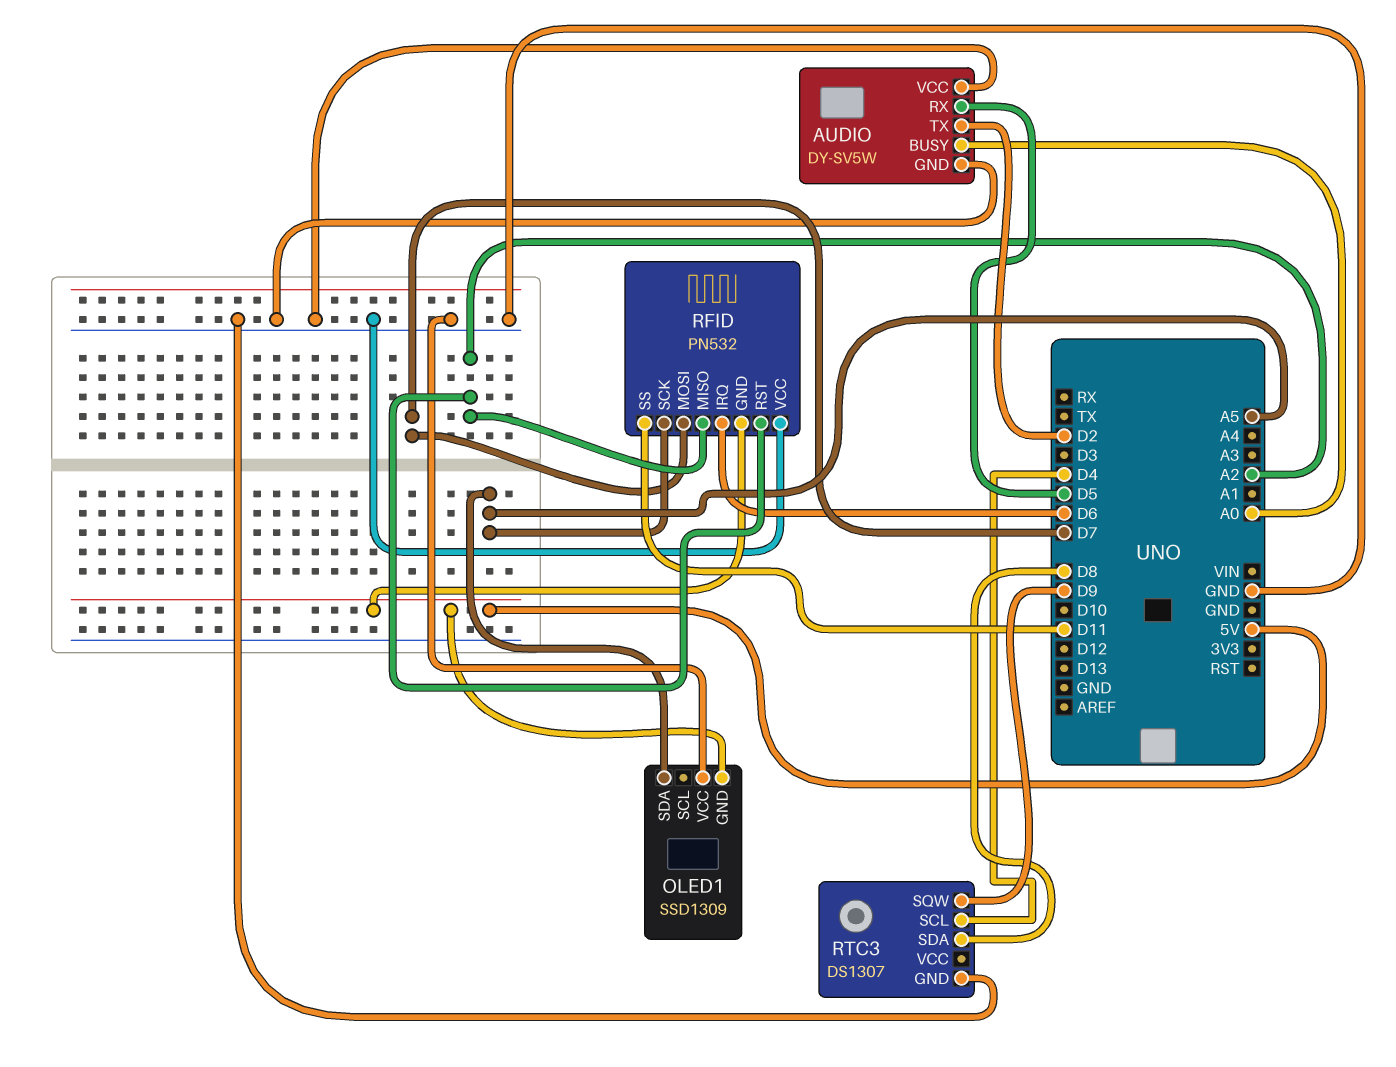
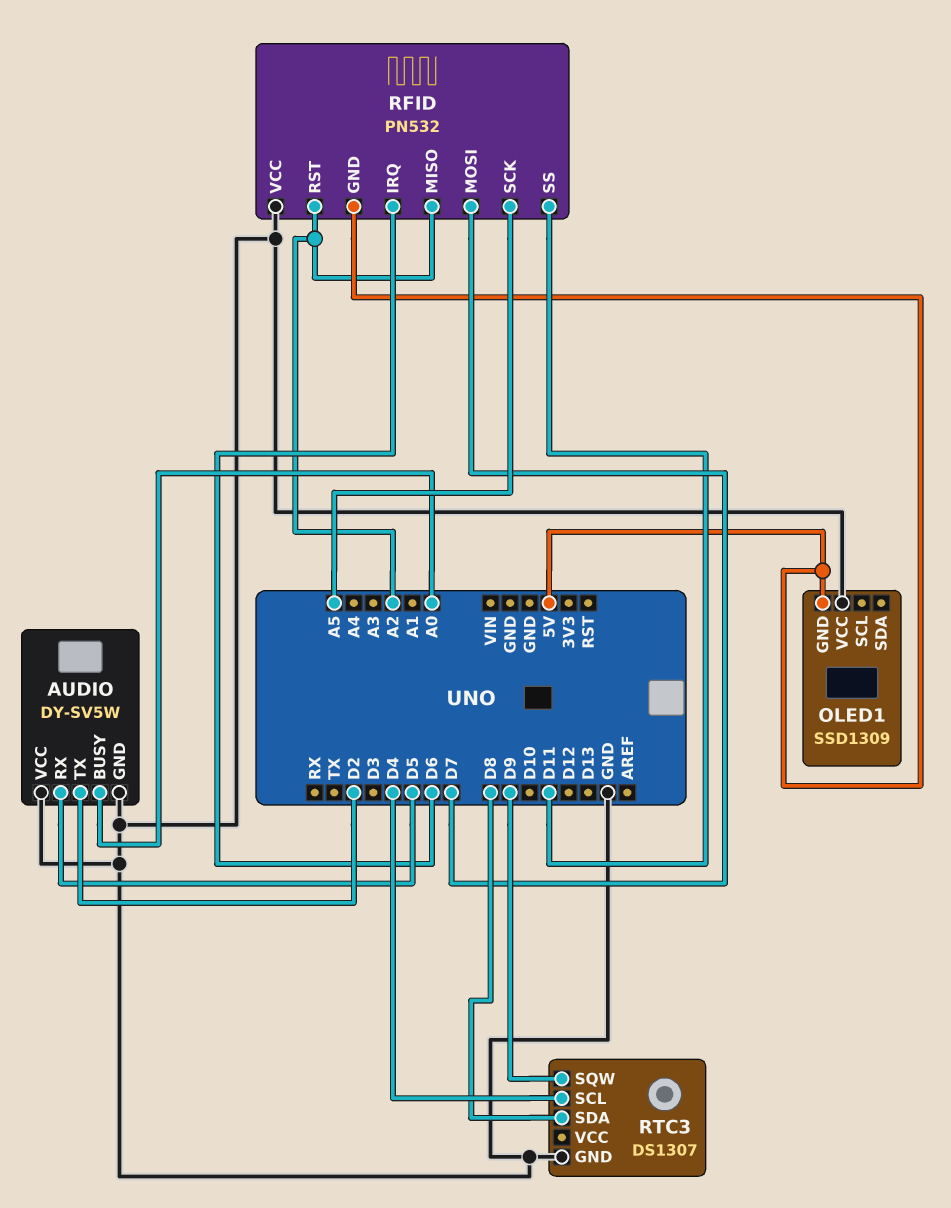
OLED1 pin SDA: A5 -> none

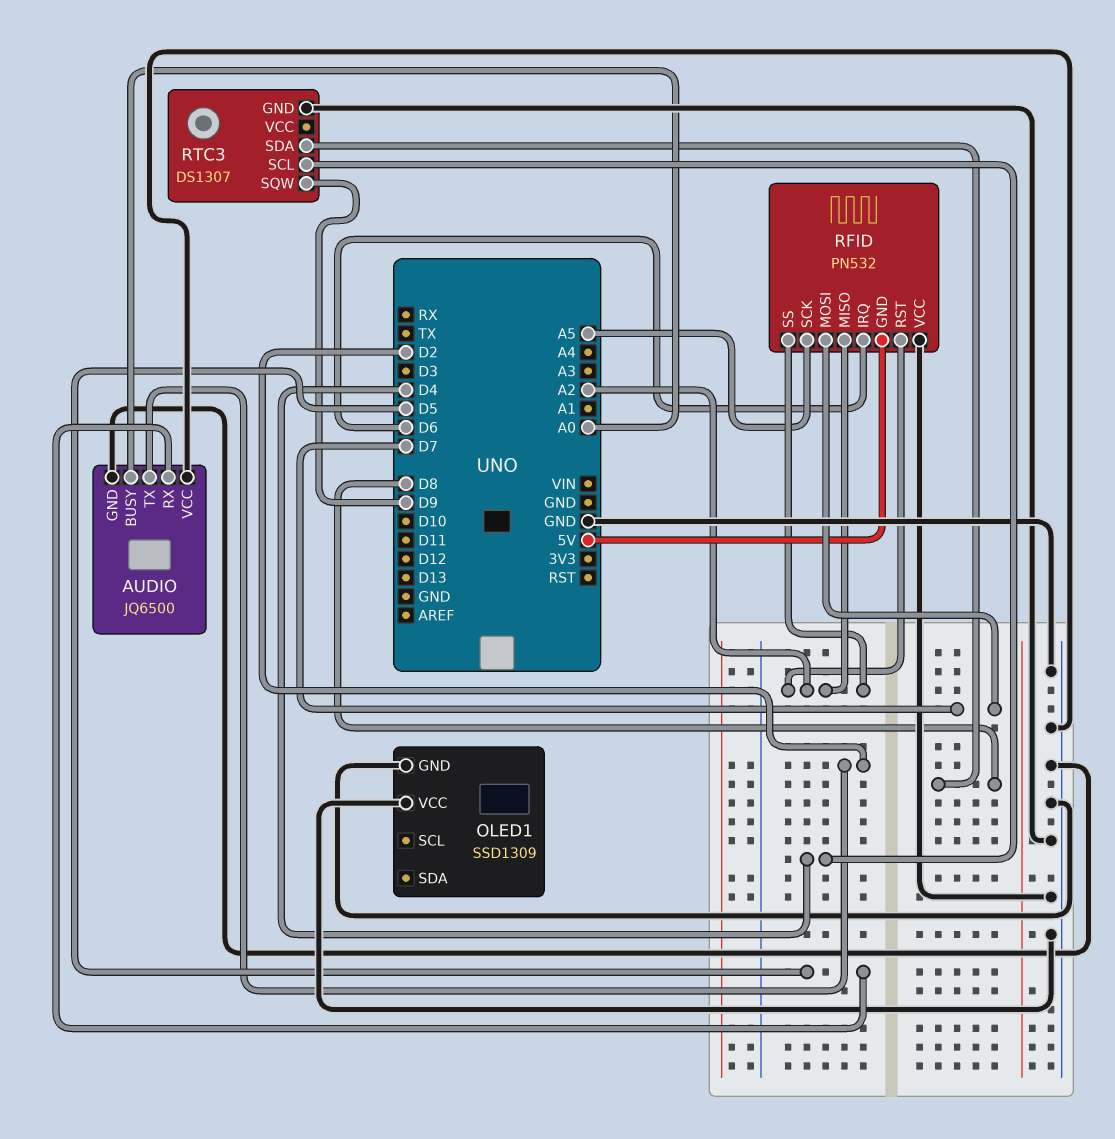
AUDIO: DY-SV5W -> JQ6500
OLED1 pin GND: 5V -> GND
RFID pin SS: D11 -> A2

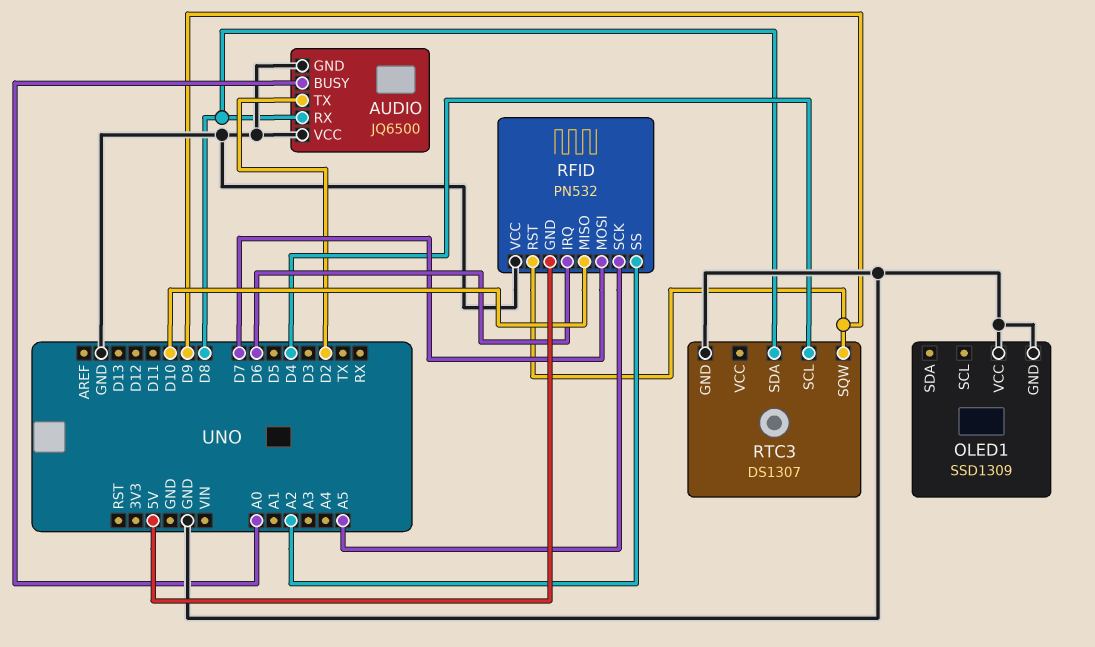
AUDIO pin RX: D5 -> D8
RFID pin MISO: A2 -> D10
RFID pin RST: A2 -> D9

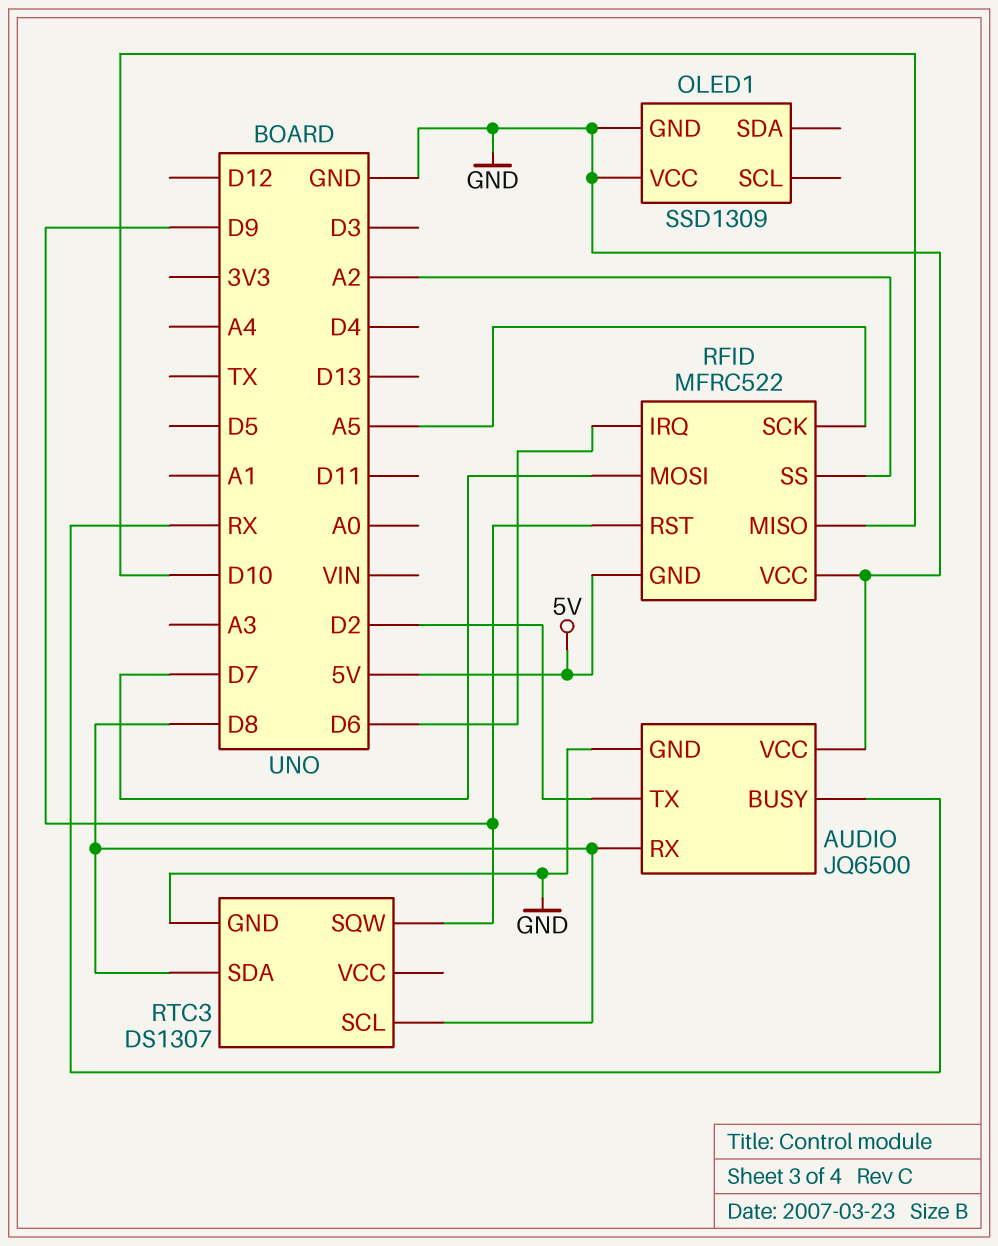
AUDIO pin BUSY: A0 -> RX
RFID: PN532 -> MFRC522
RTC3 pin SCL: D4 -> D8

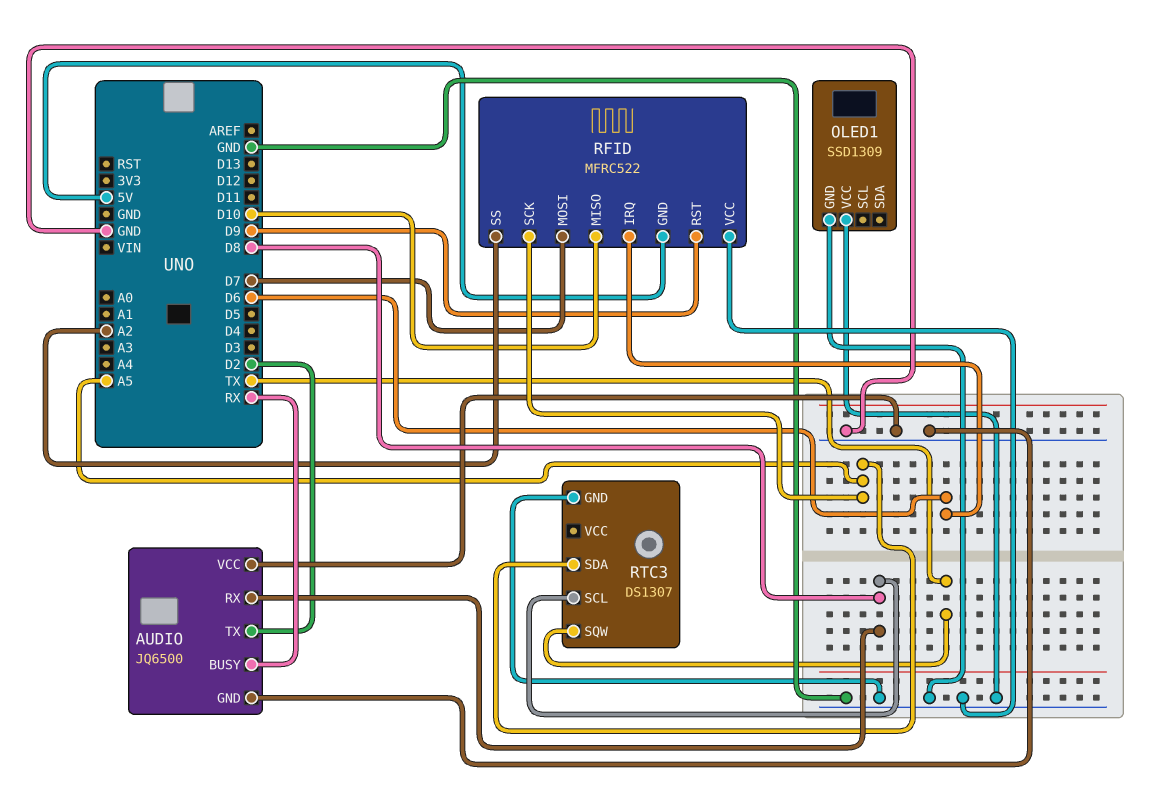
RTC3 pin SDA: D8 -> A5
RTC3 pin SQW: D9 -> TX

